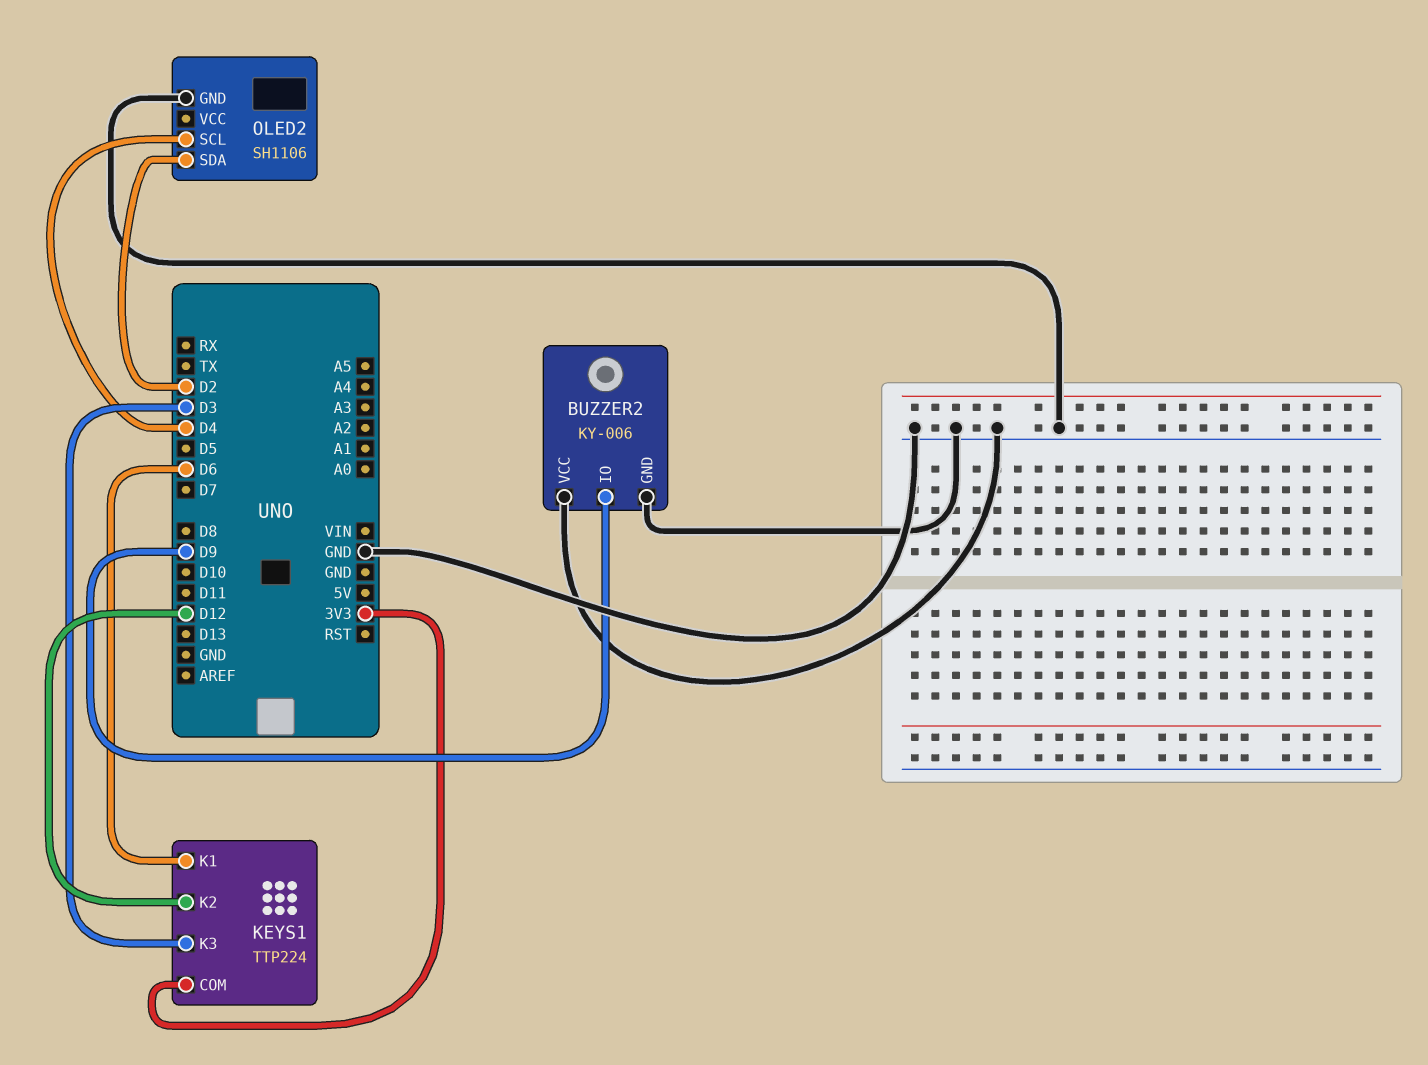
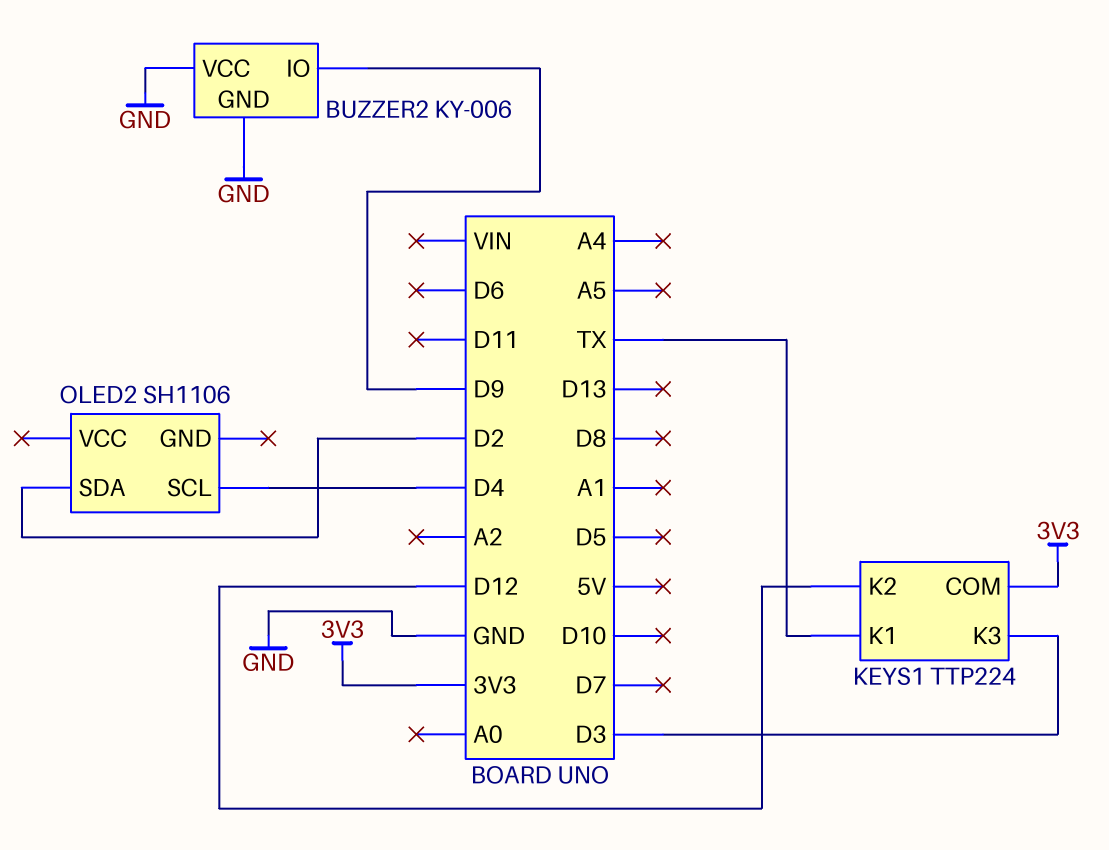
KEYS1 pin K1: D6 -> TX
OLED2 pin GND: GND -> none

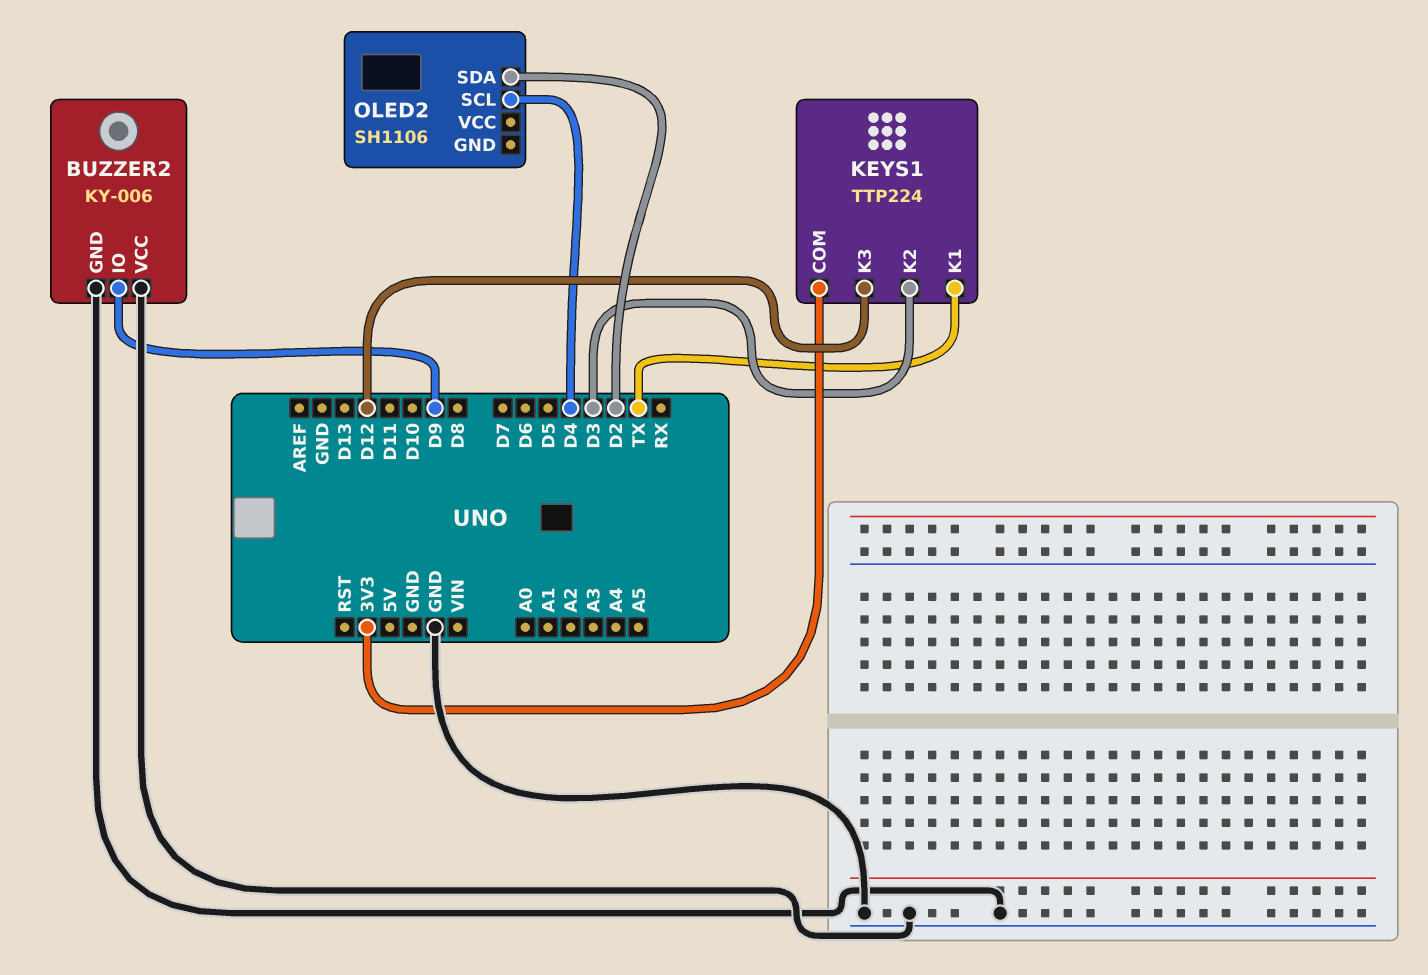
KEYS1 pin K2: D12 -> D3
KEYS1 pin K3: D3 -> D12

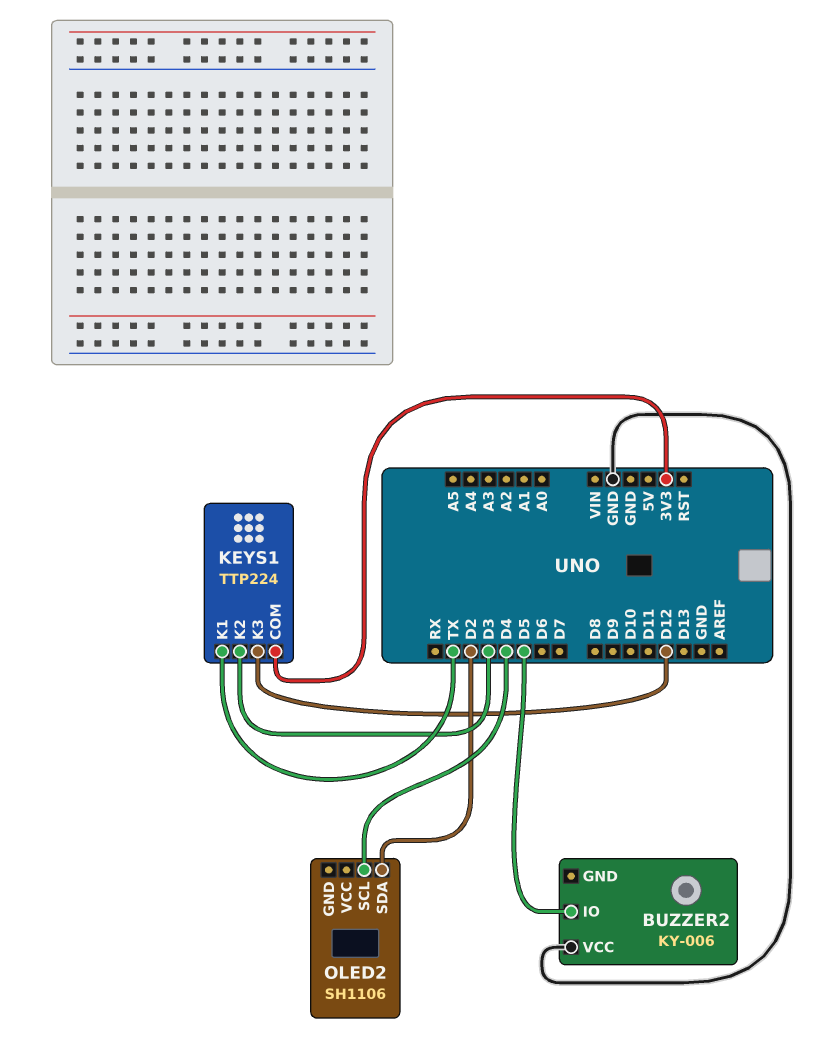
BUZZER2 pin GND: GND -> none
BUZZER2 pin IO: D9 -> D5

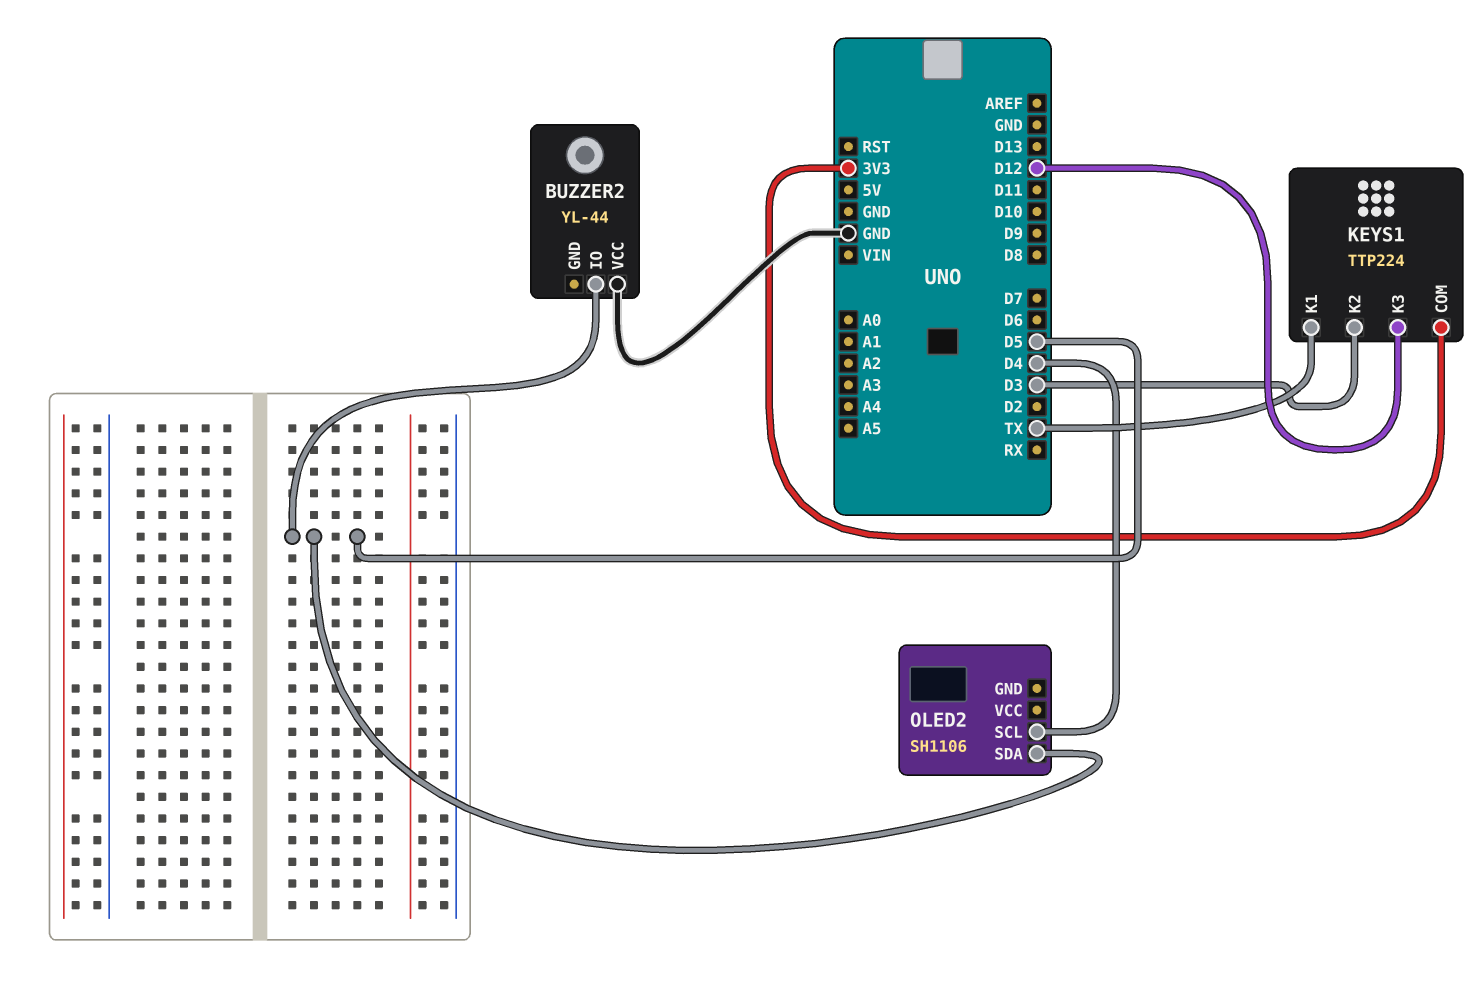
BUZZER2: KY-006 -> YL-44
OLED2 pin SDA: D2 -> D5

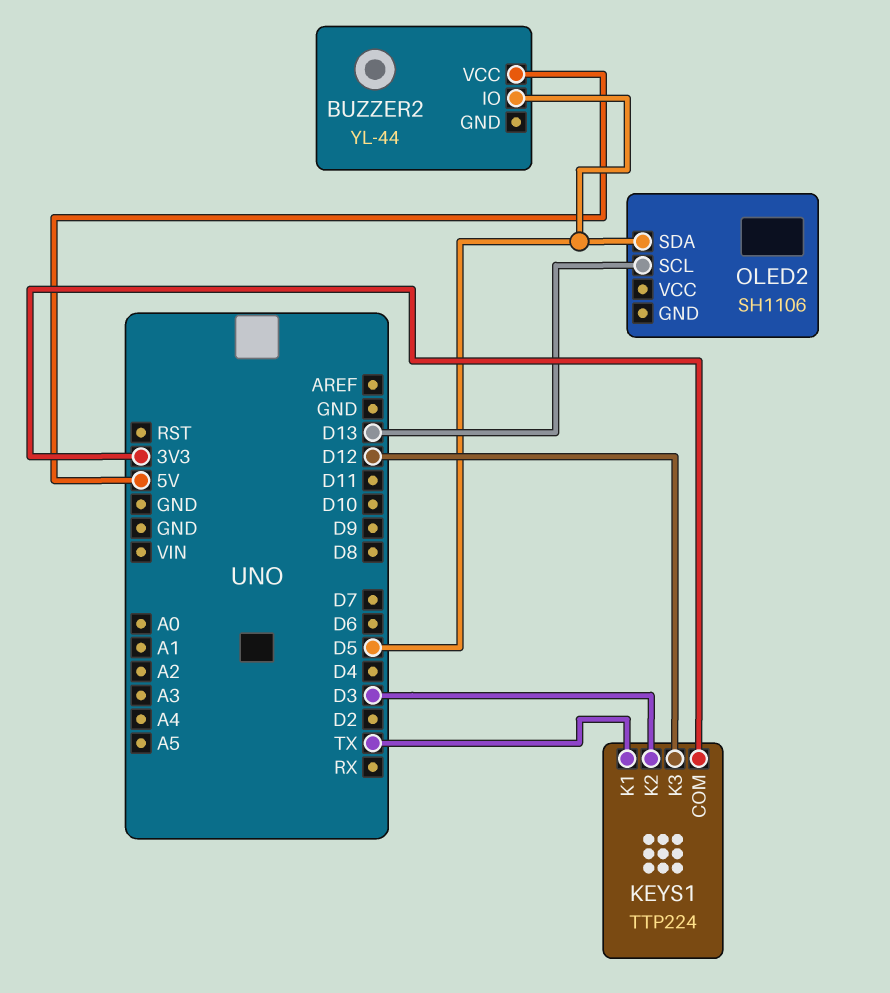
BUZZER2 pin VCC: GND -> 5V
OLED2 pin SCL: D4 -> D13

